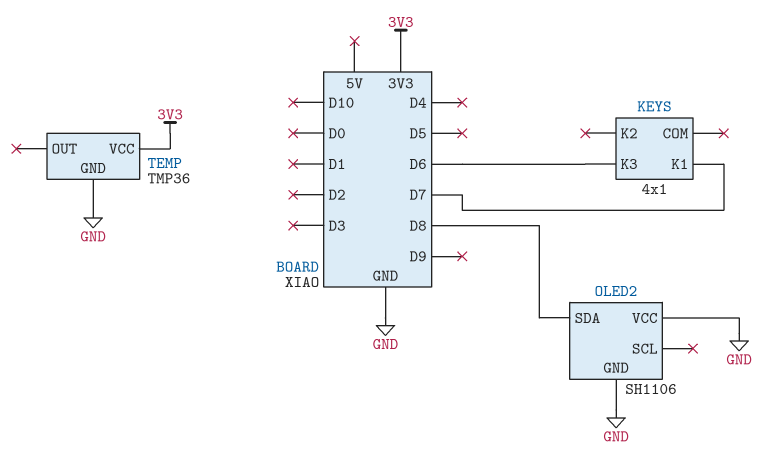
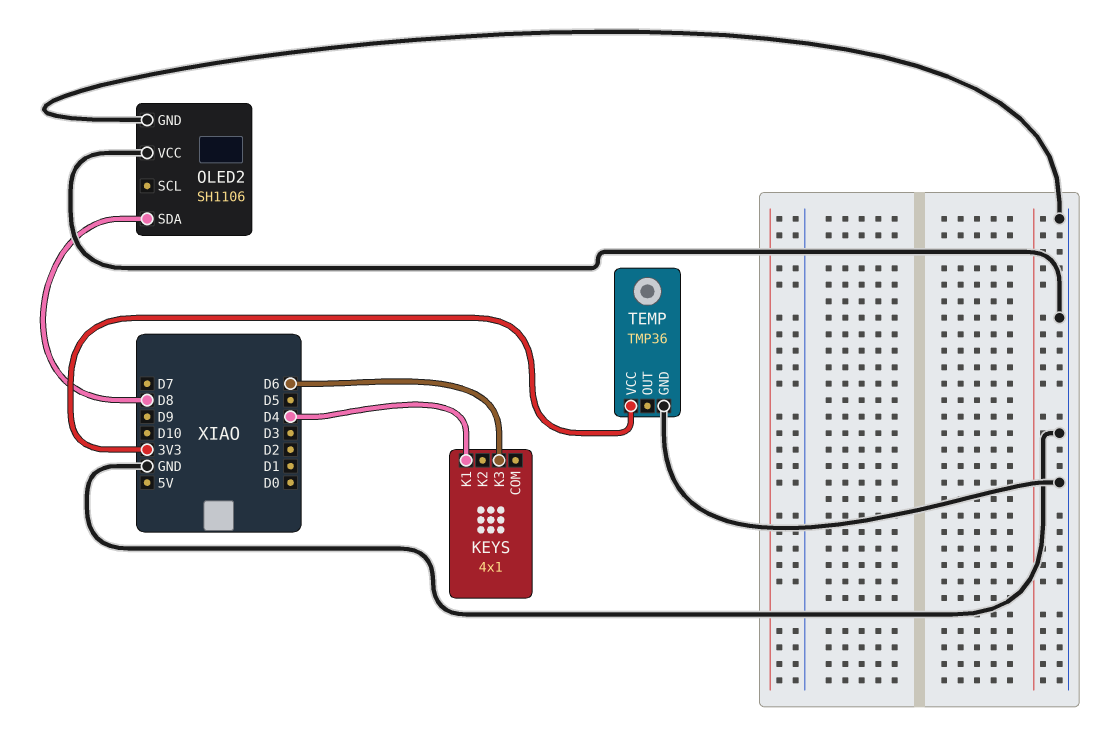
KEYS pin K1: D7 -> D4

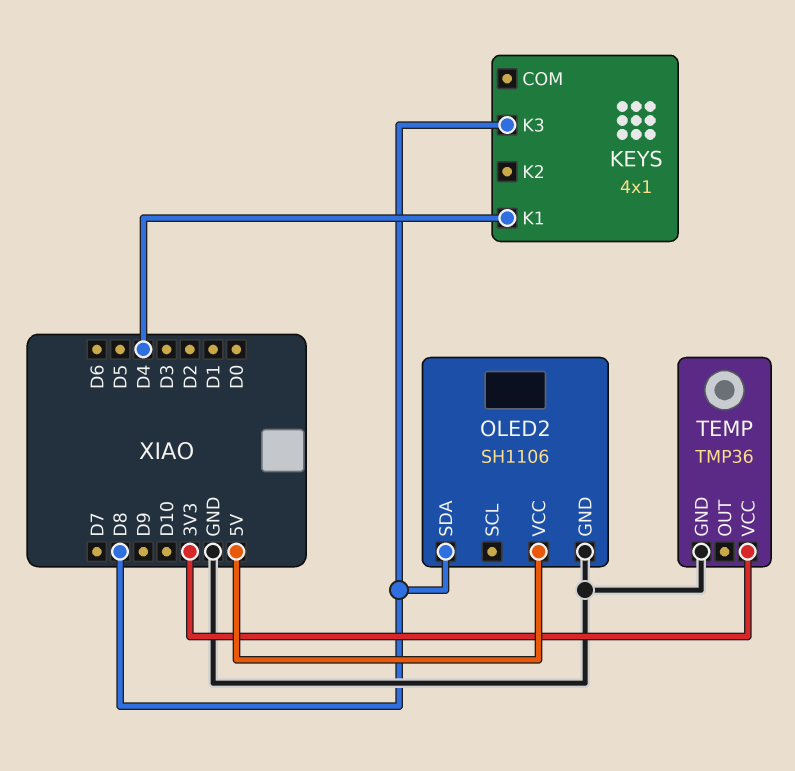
KEYS pin K3: D6 -> D8
OLED2 pin VCC: GND -> 5V

